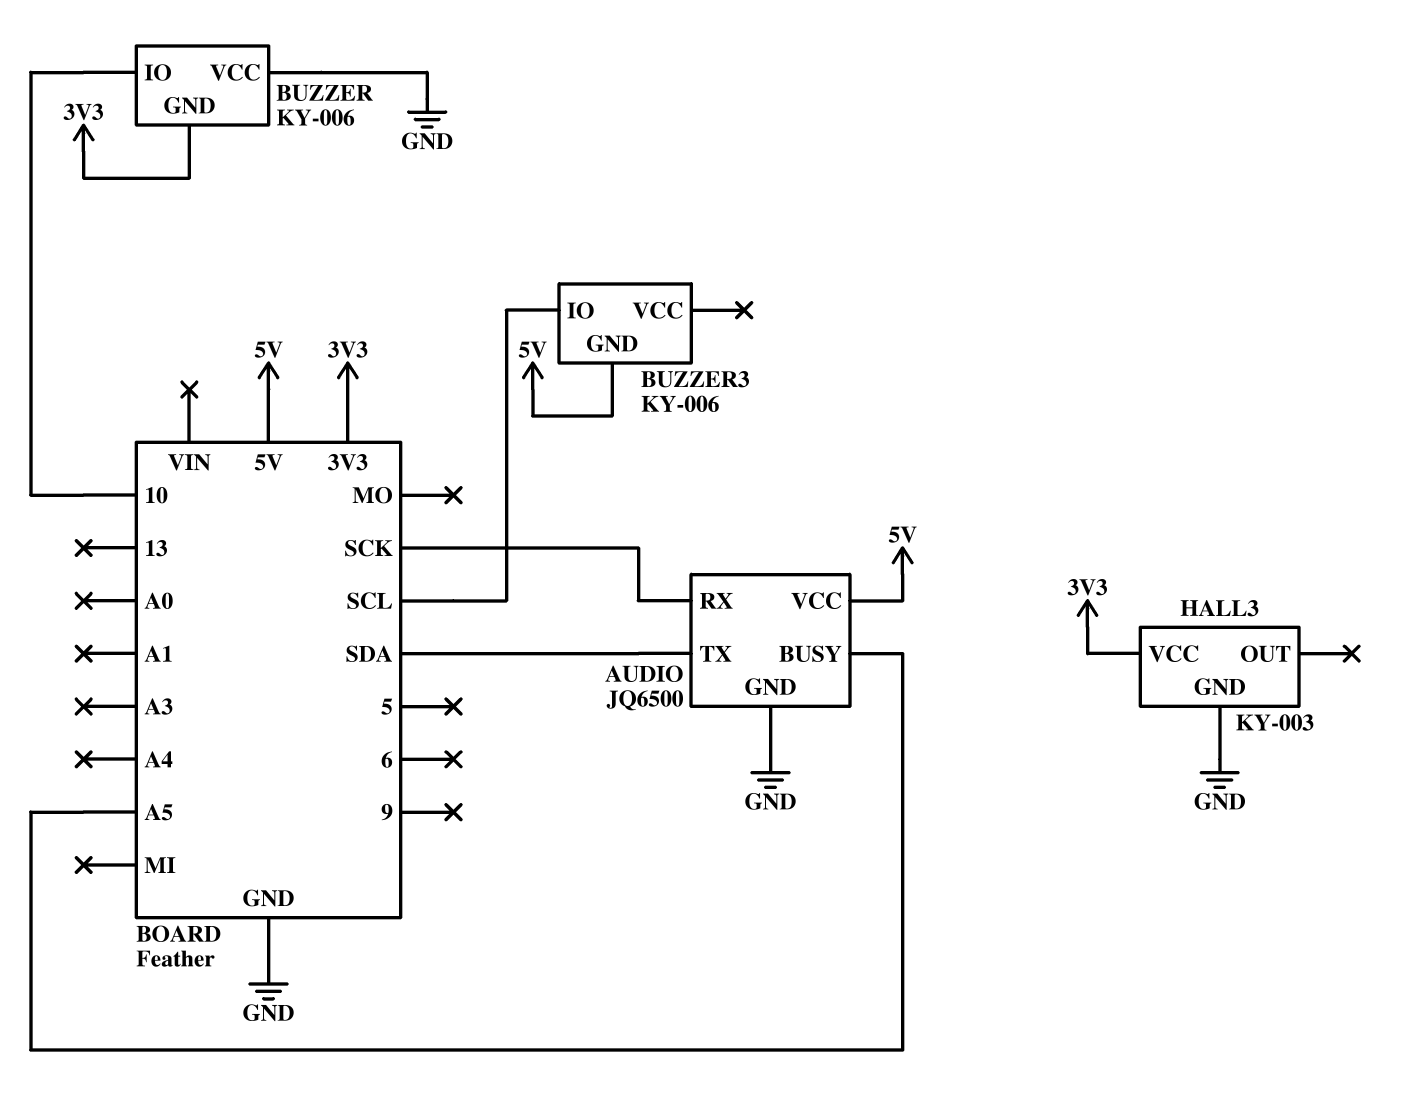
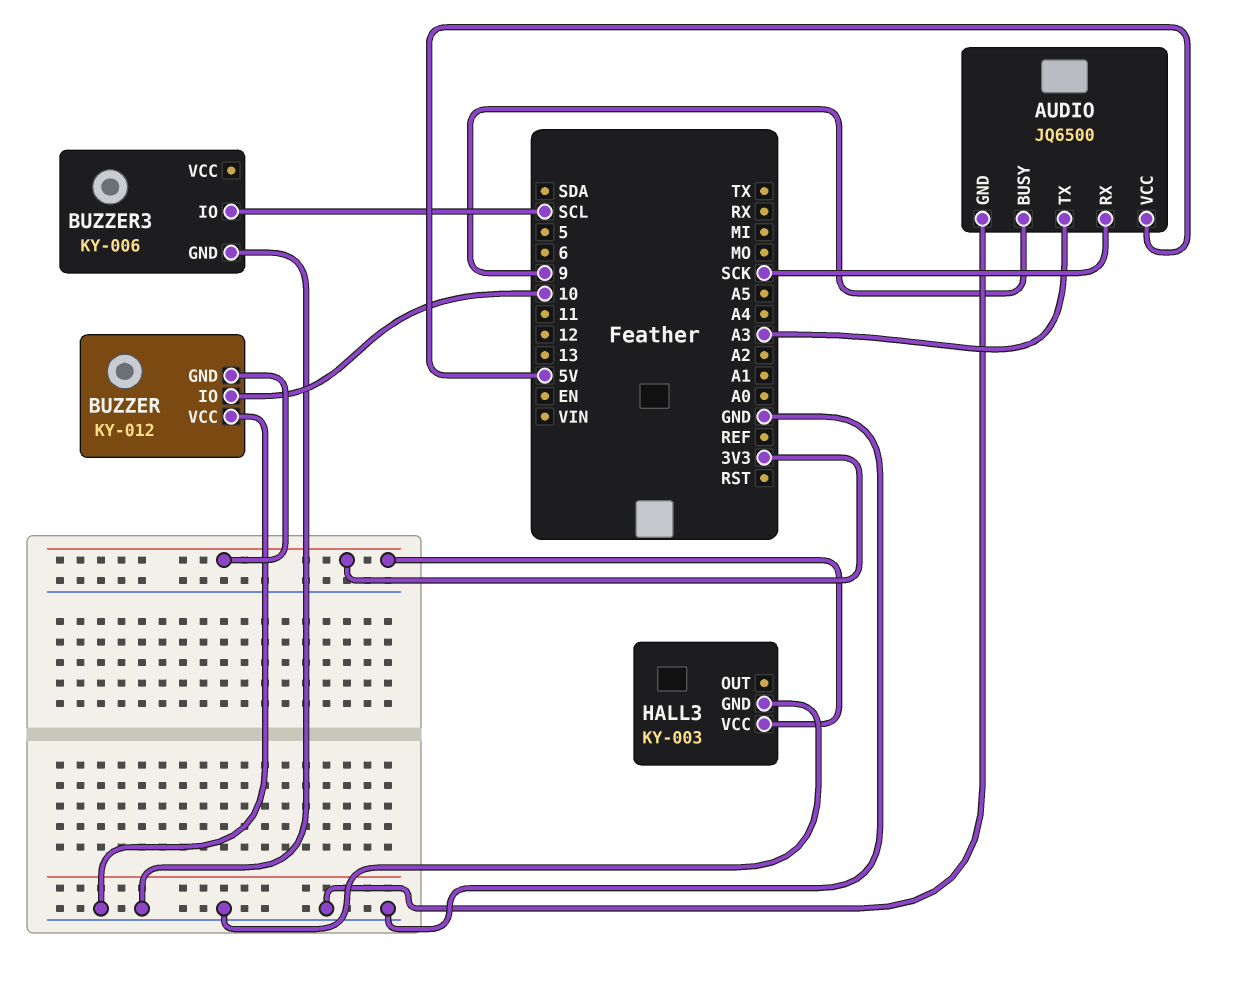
AUDIO pin BUSY: A5 -> 9
AUDIO pin TX: SDA -> A3
BUZZER: KY-006 -> KY-012
BUZZER3 pin GND: 5V -> GND

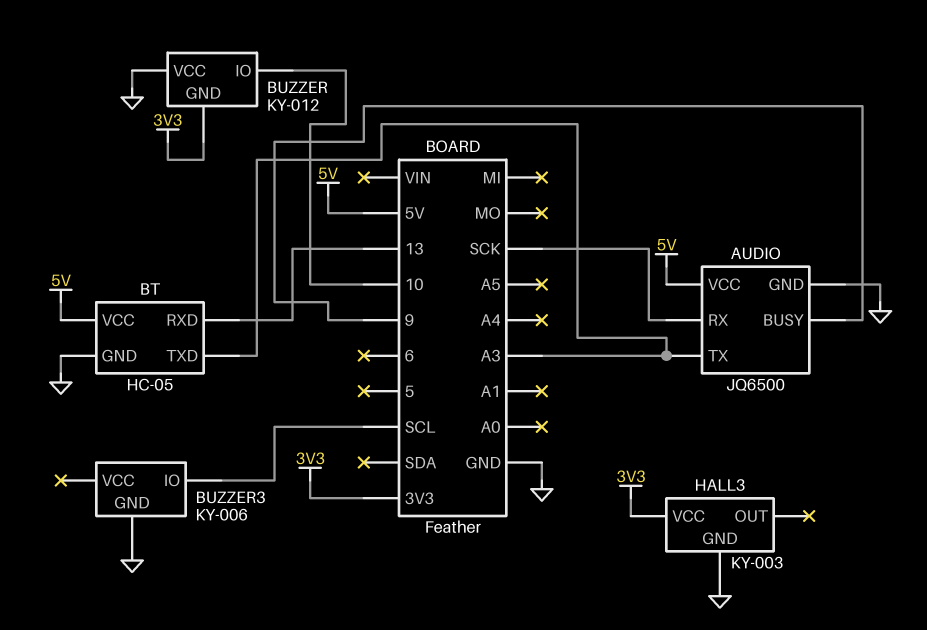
BT: none -> HC-05
BT pin GND: none -> GND
BT pin RXD: none -> 13
BT pin TXD: none -> A3
BT pin VCC: none -> 5V

